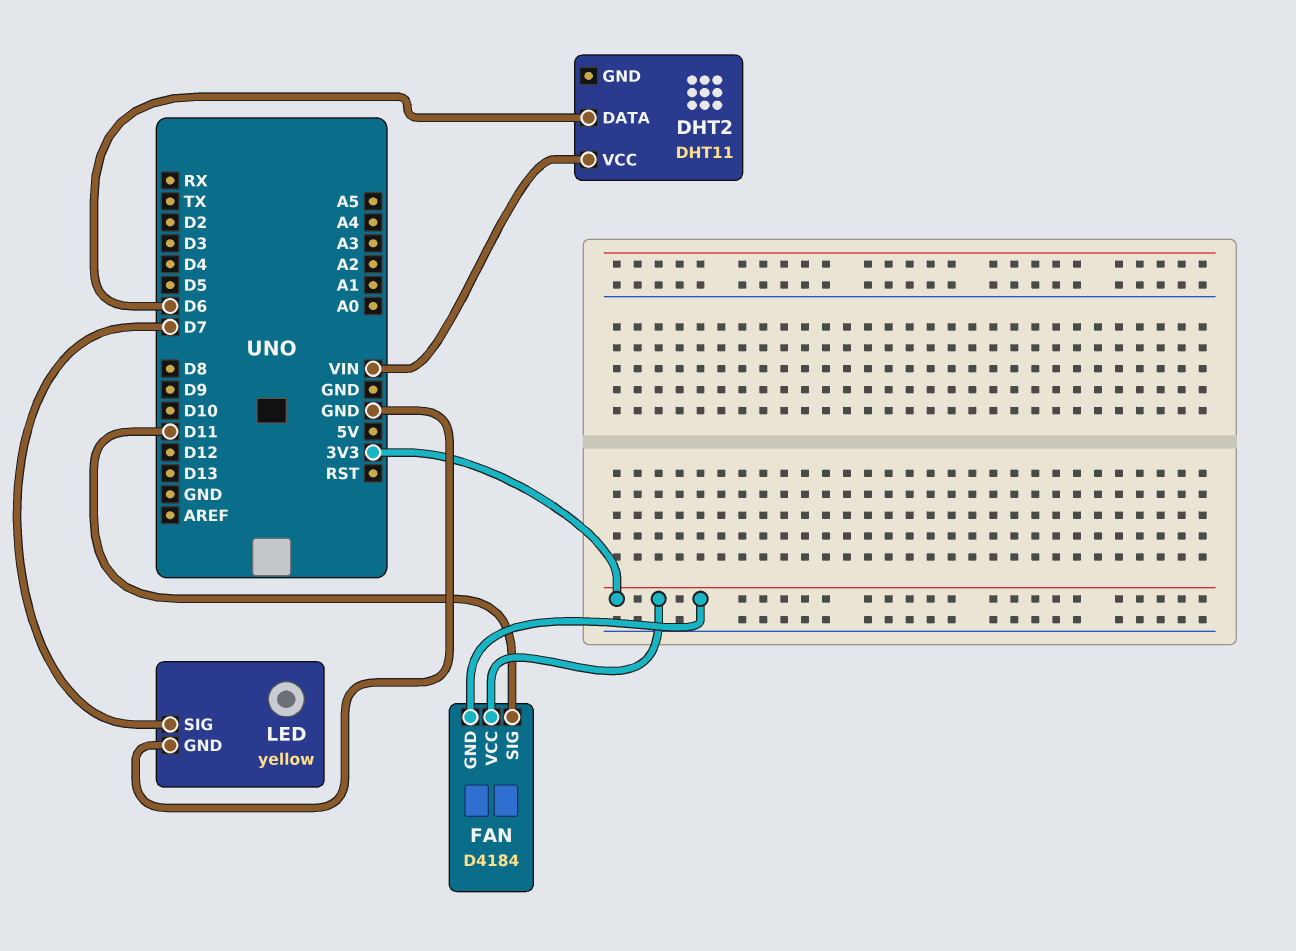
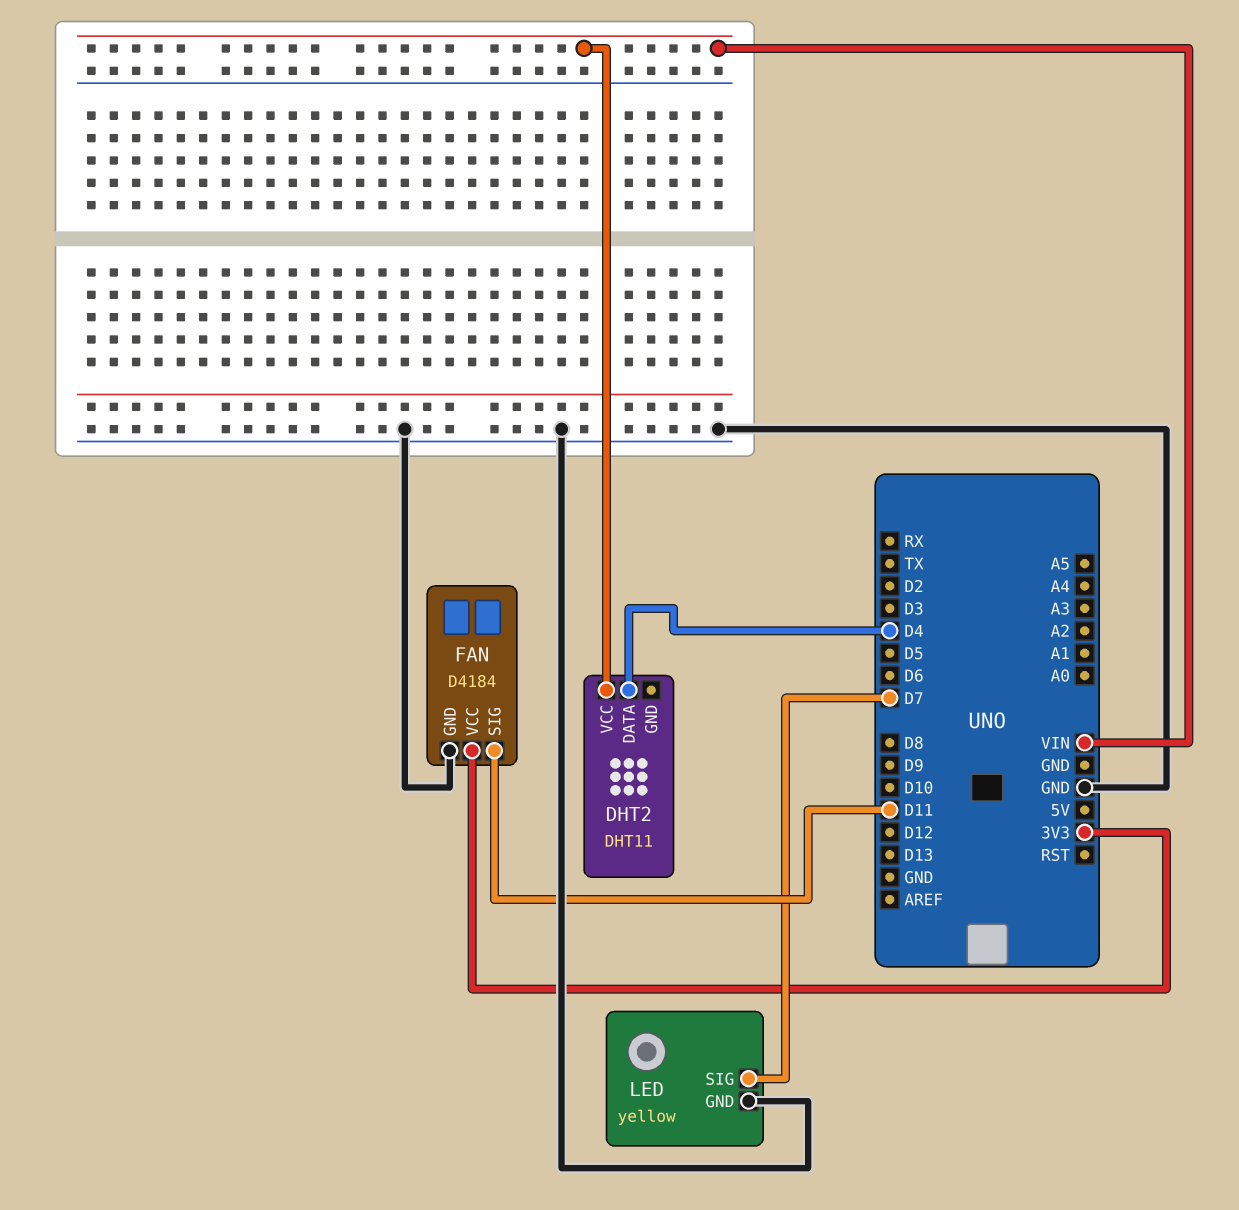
DHT2 pin DATA: D6 -> D4
FAN pin GND: 3V3 -> GND

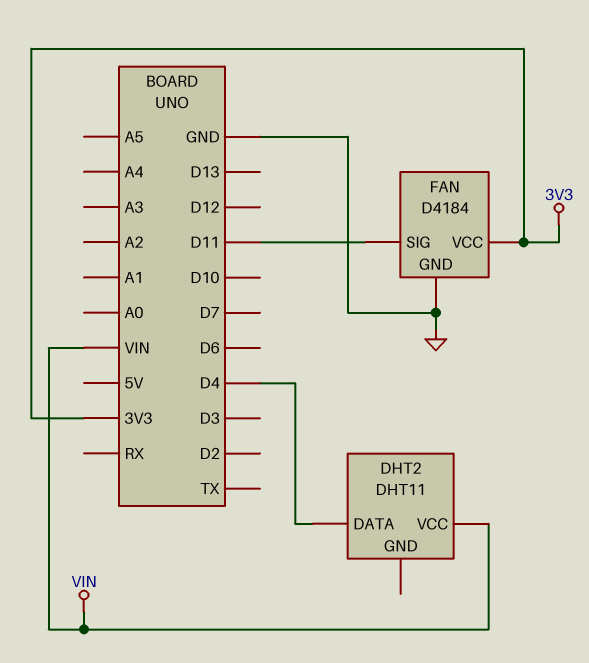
LED: yellow -> none
LED pin GND: GND -> none
LED pin SIG: D7 -> none

